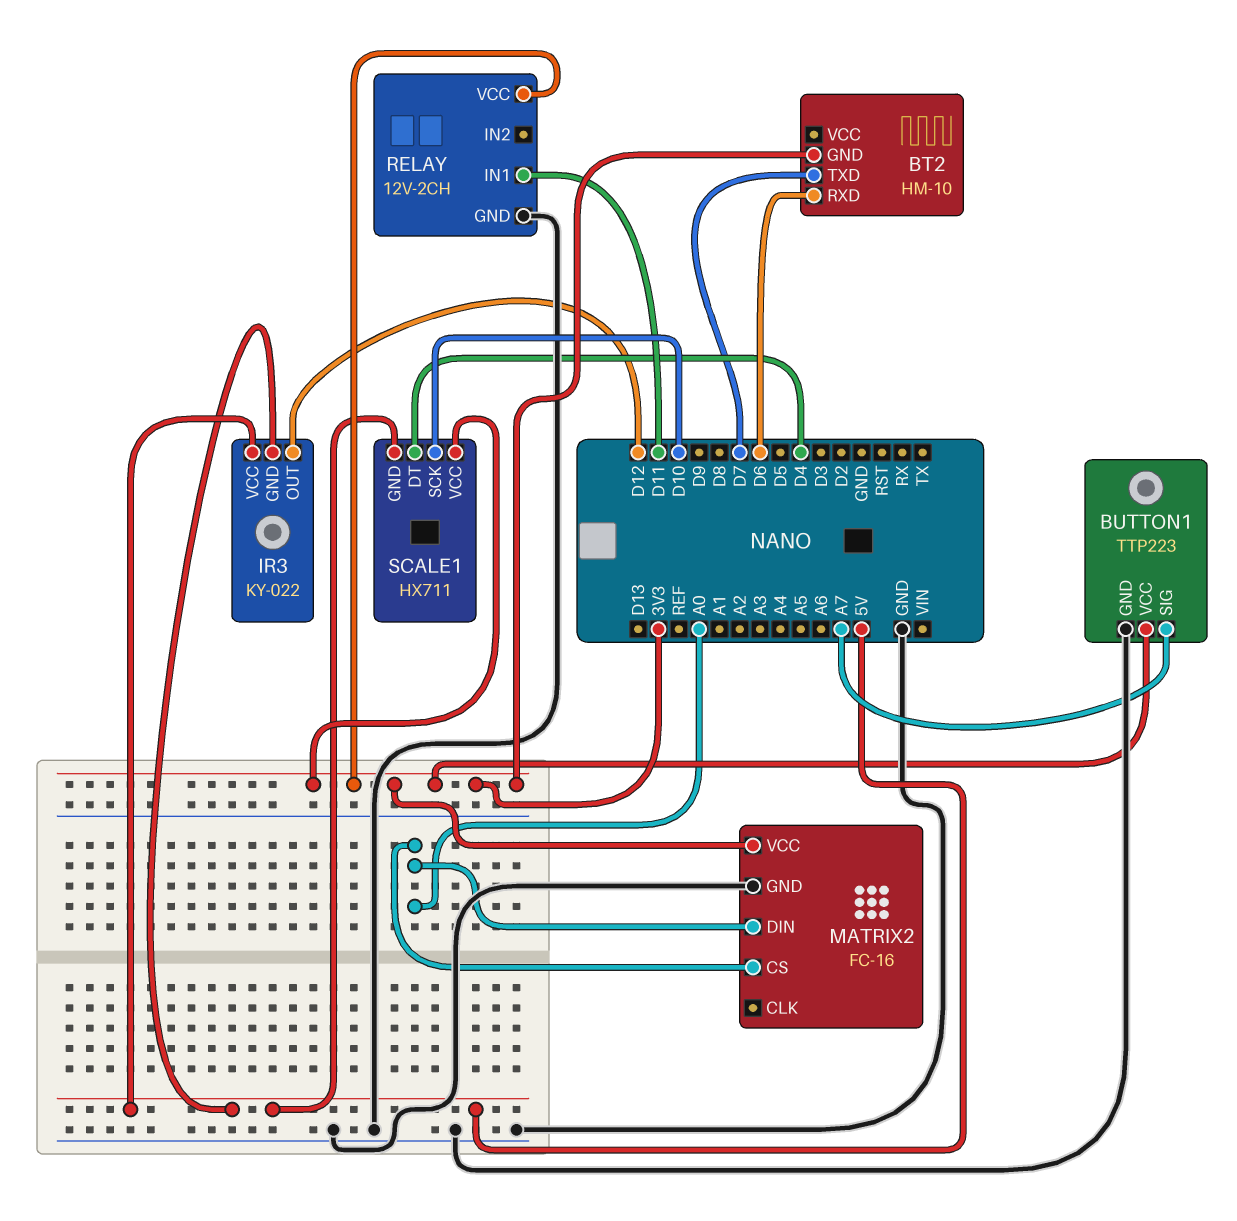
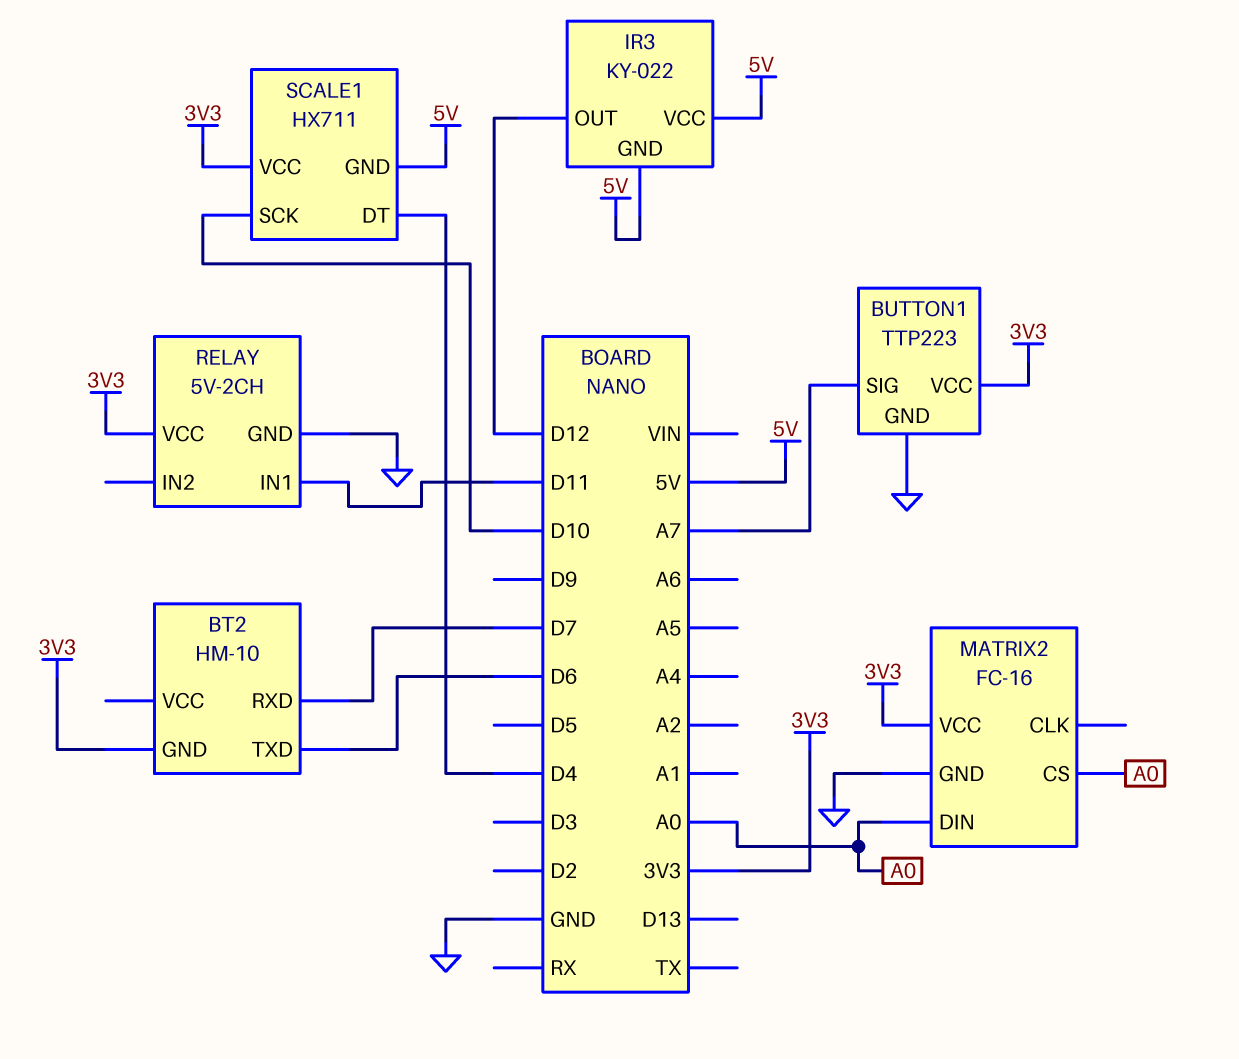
BT2 pin RXD: D6 -> D7
BT2 pin TXD: D7 -> D6
RELAY: 12V-2CH -> 5V-2CH

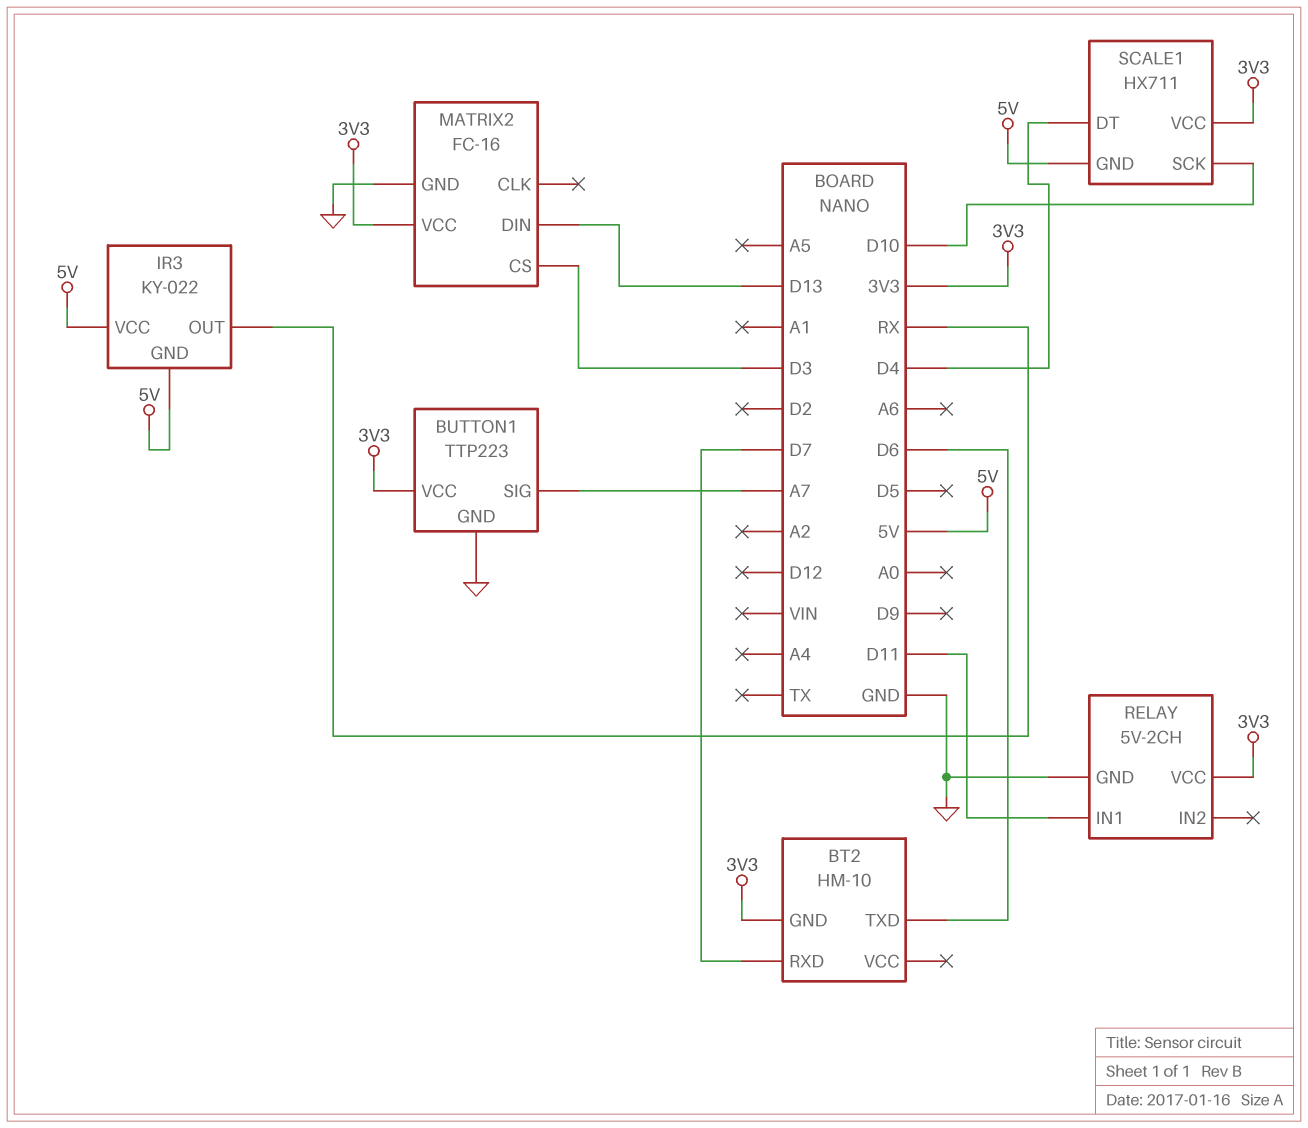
IR3 pin OUT: D12 -> RX
MATRIX2 pin CS: A0 -> D3
MATRIX2 pin DIN: A0 -> D13

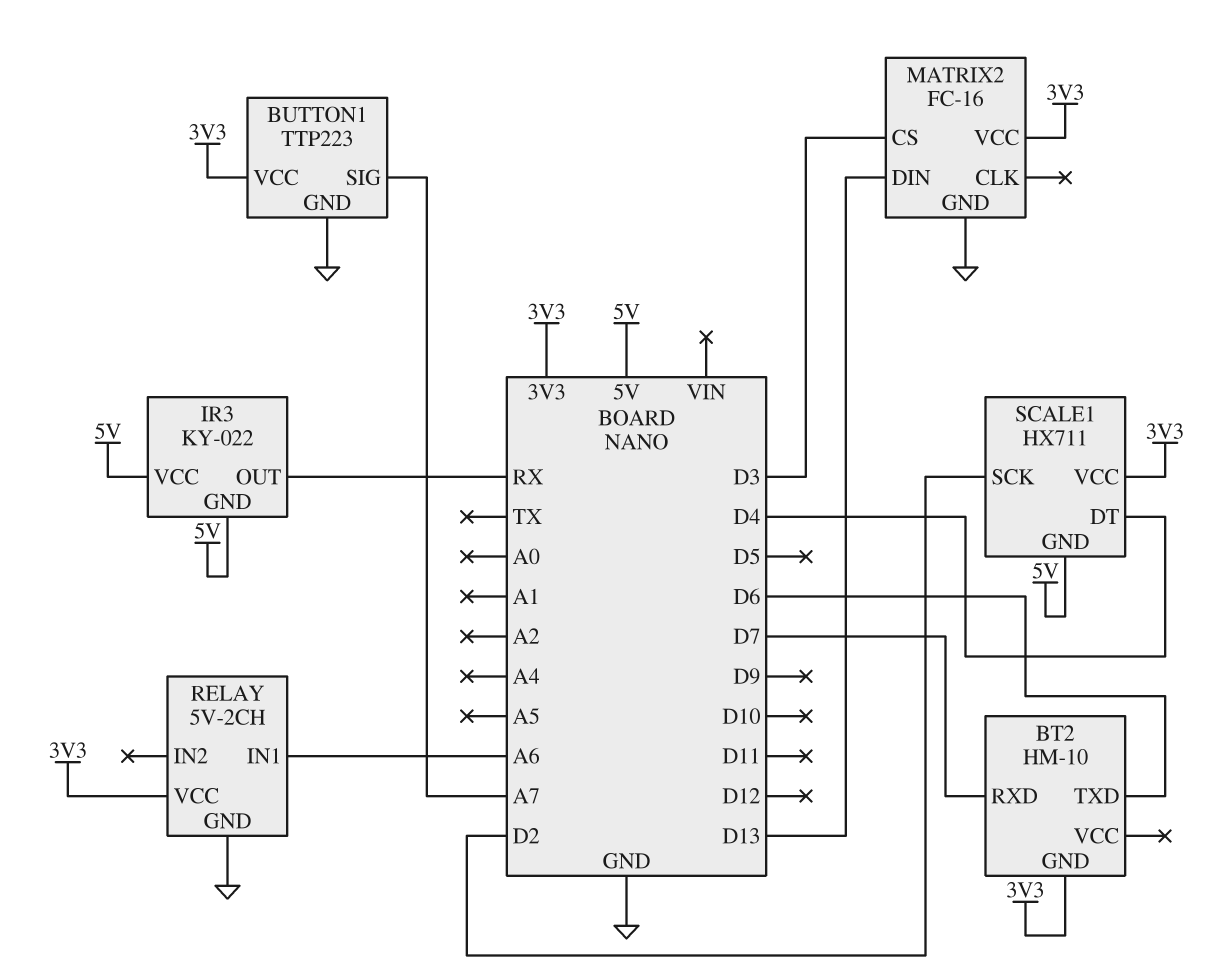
RELAY pin IN1: D11 -> A6
SCALE1 pin SCK: D10 -> D2

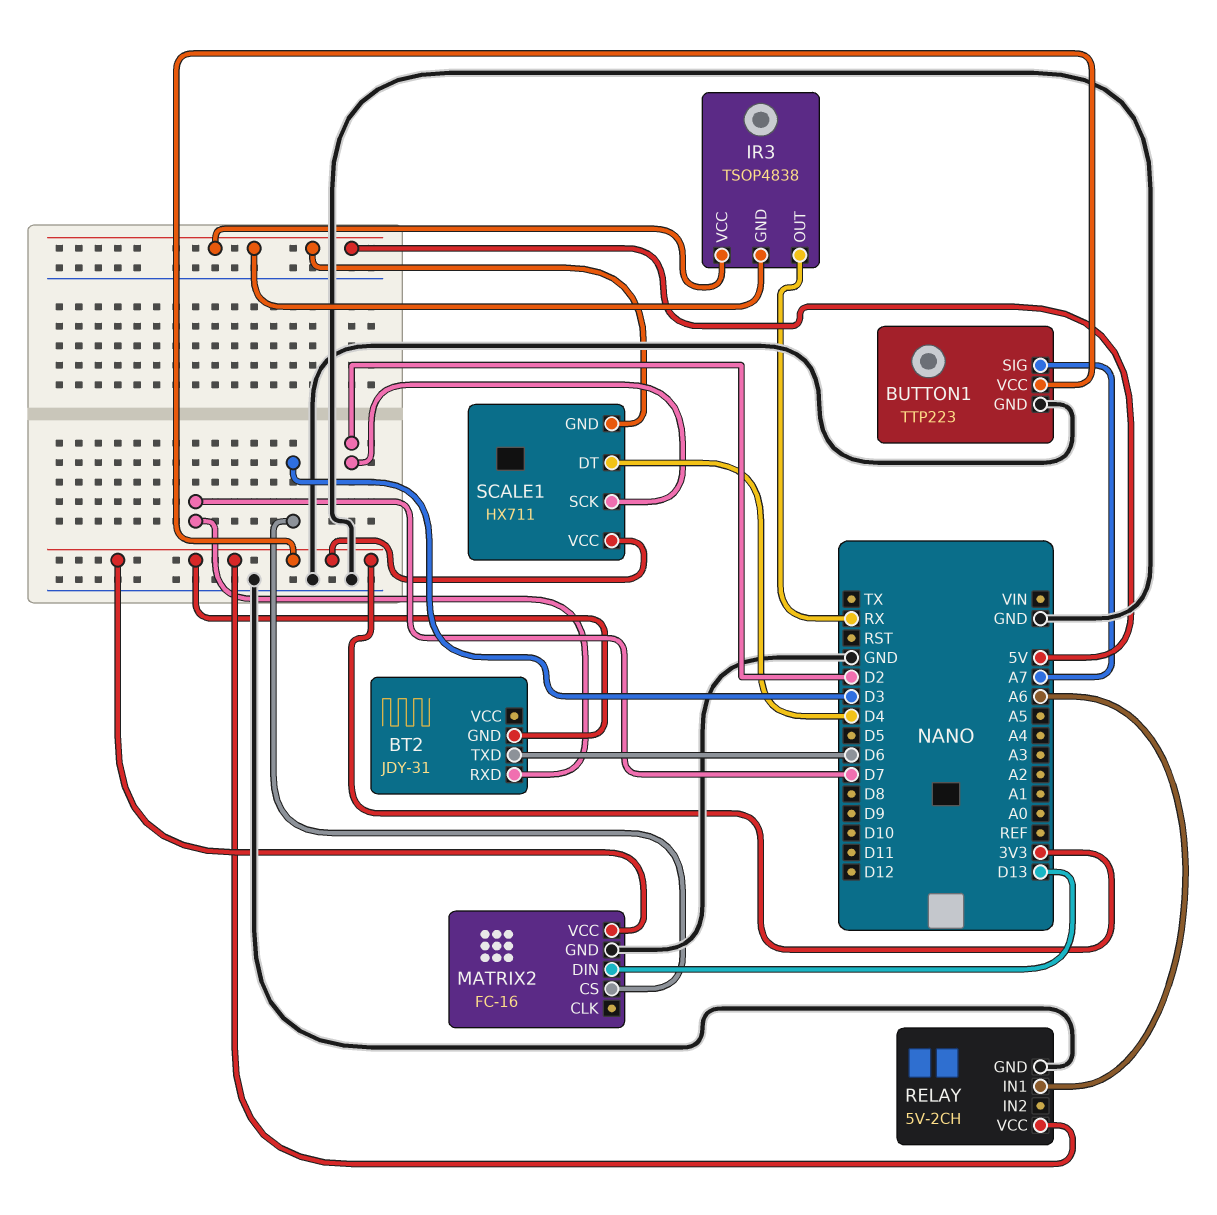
BT2: HM-10 -> JDY-31
IR3: KY-022 -> TSOP4838

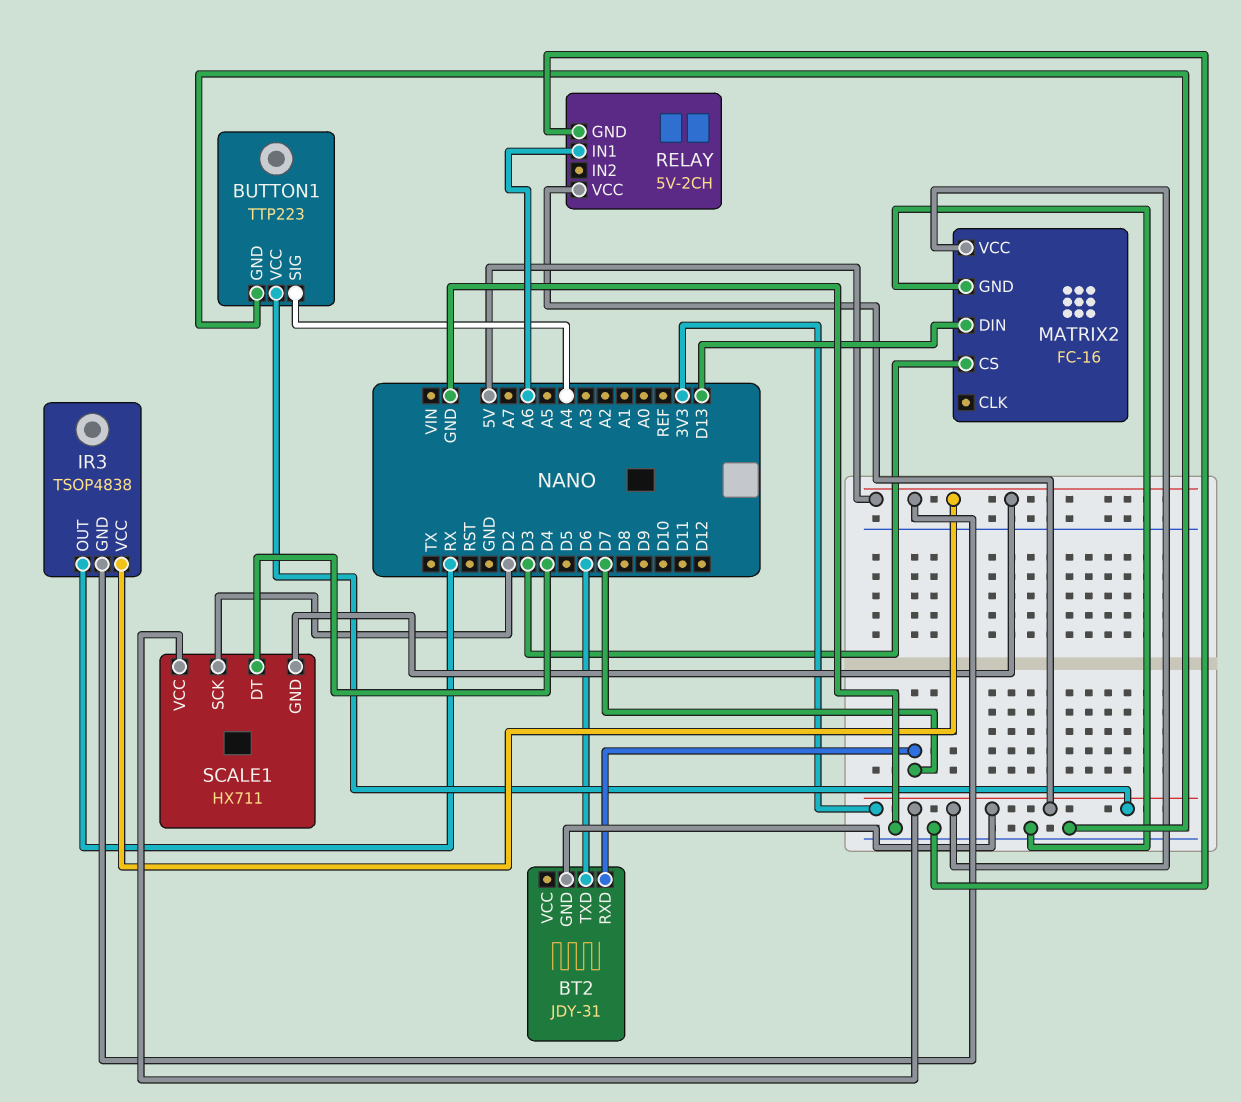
BUTTON1 pin SIG: A7 -> A4

